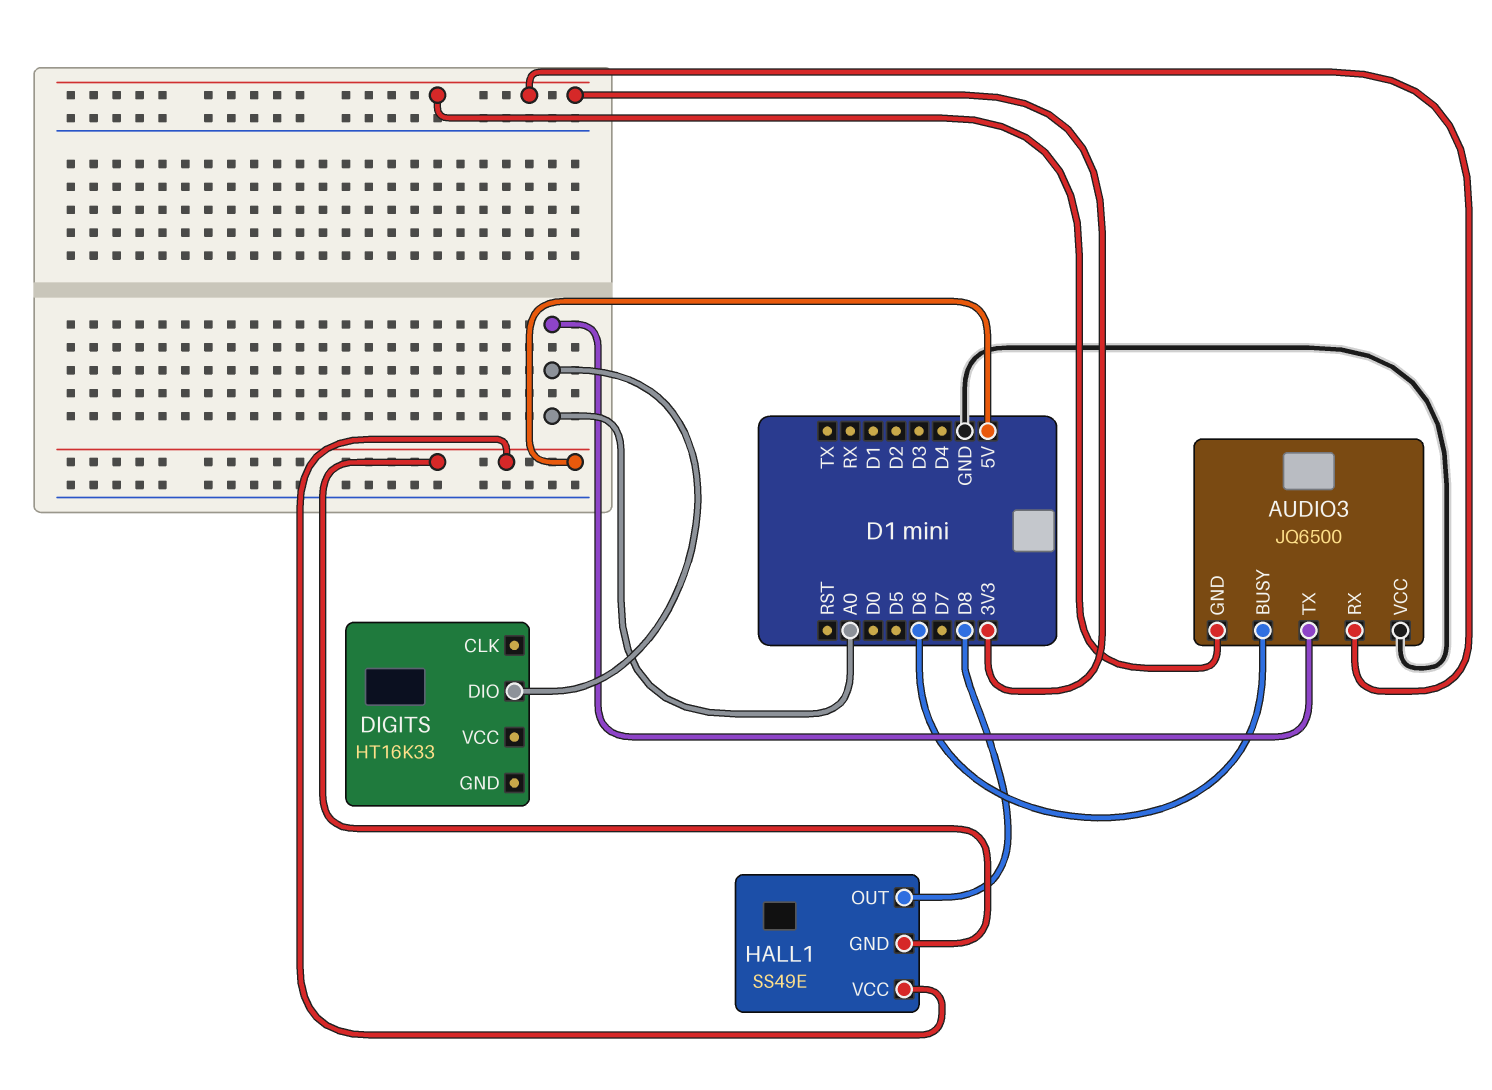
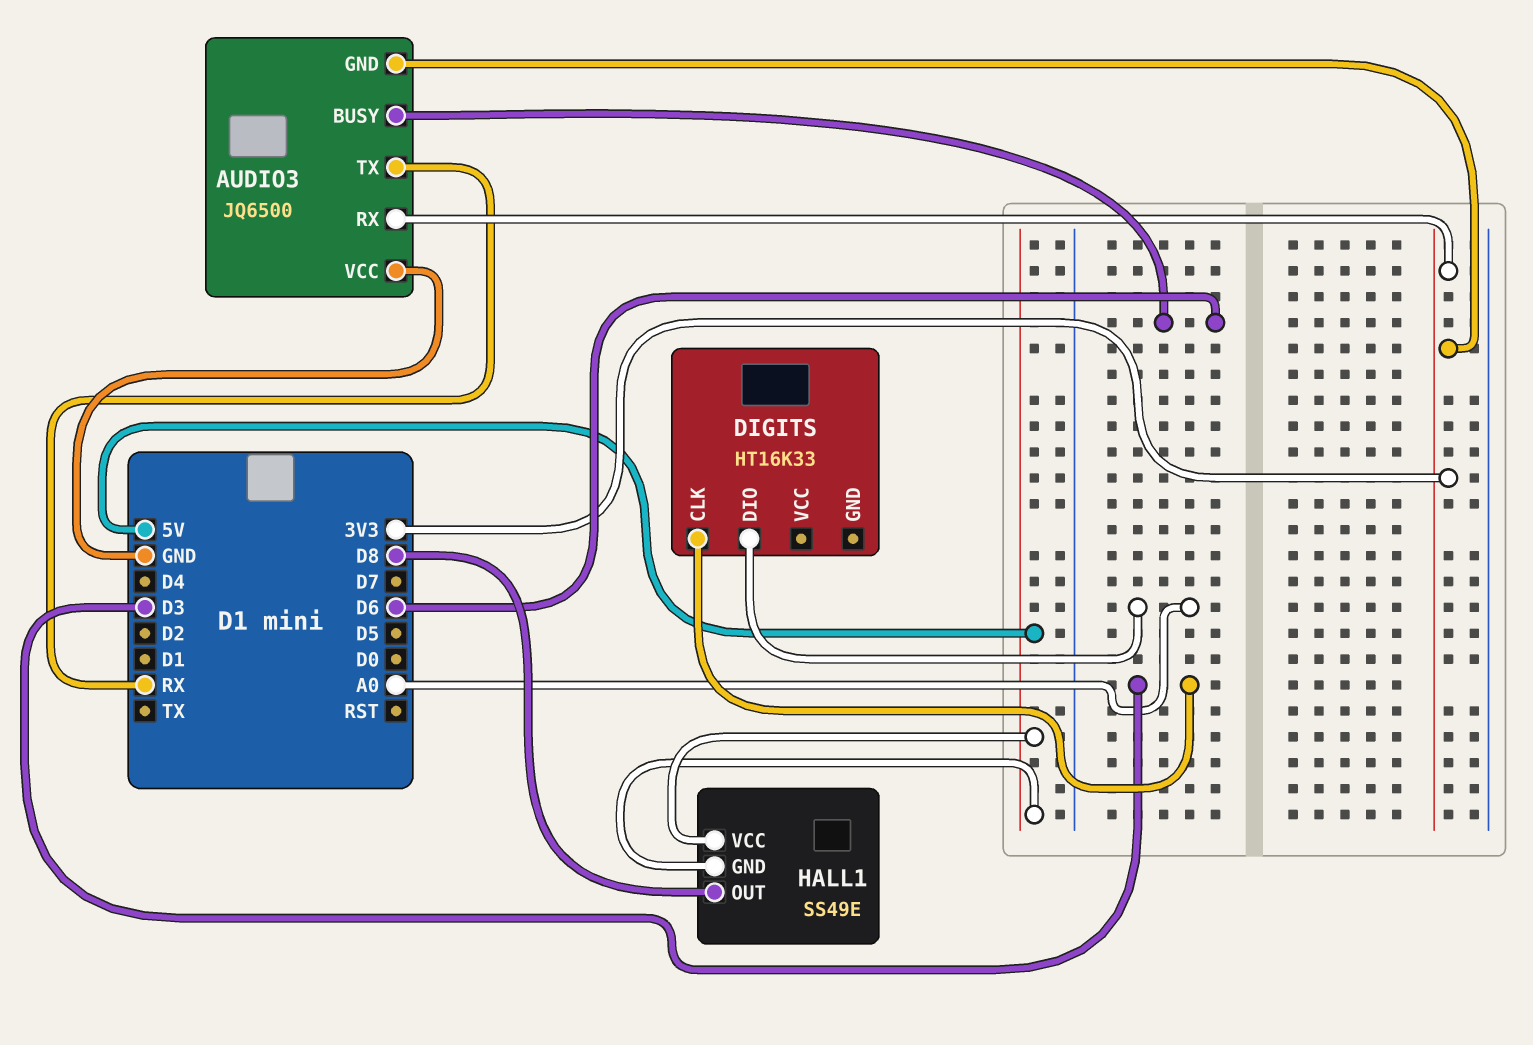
AUDIO3 pin TX: A0 -> RX
DIGITS pin CLK: none -> D3

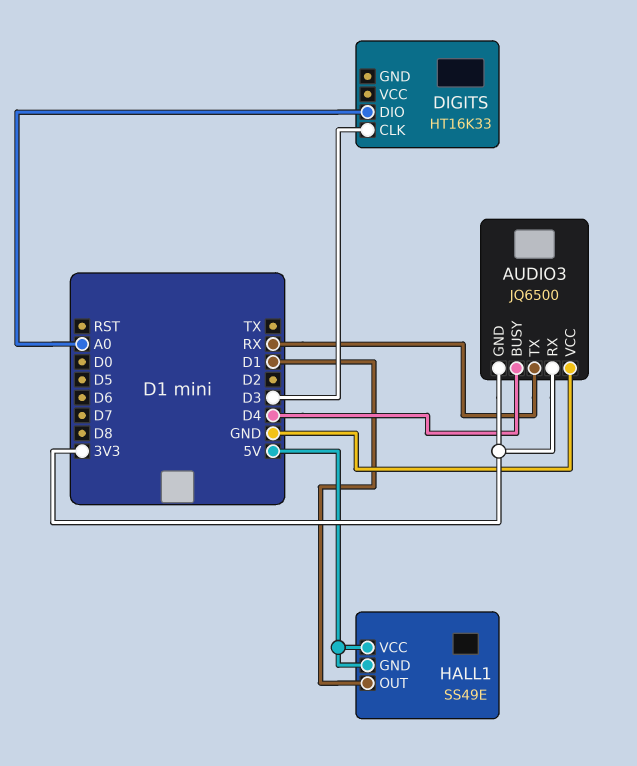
AUDIO3 pin BUSY: D6 -> D4
HALL1 pin OUT: D8 -> D1

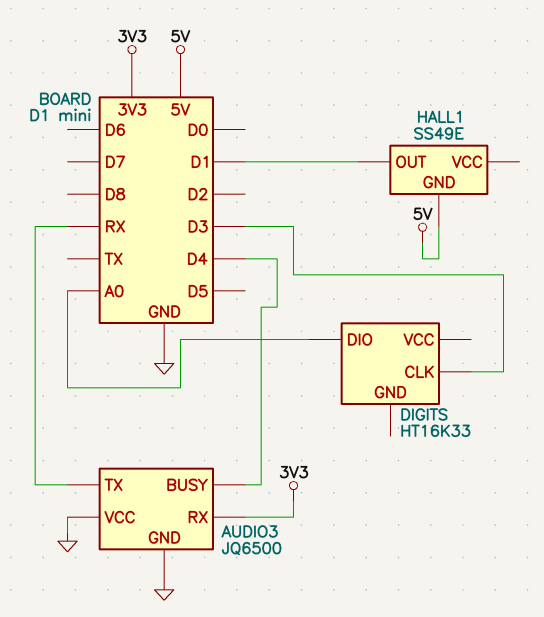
AUDIO3 pin GND: 3V3 -> GND
HALL1 pin VCC: 5V -> none

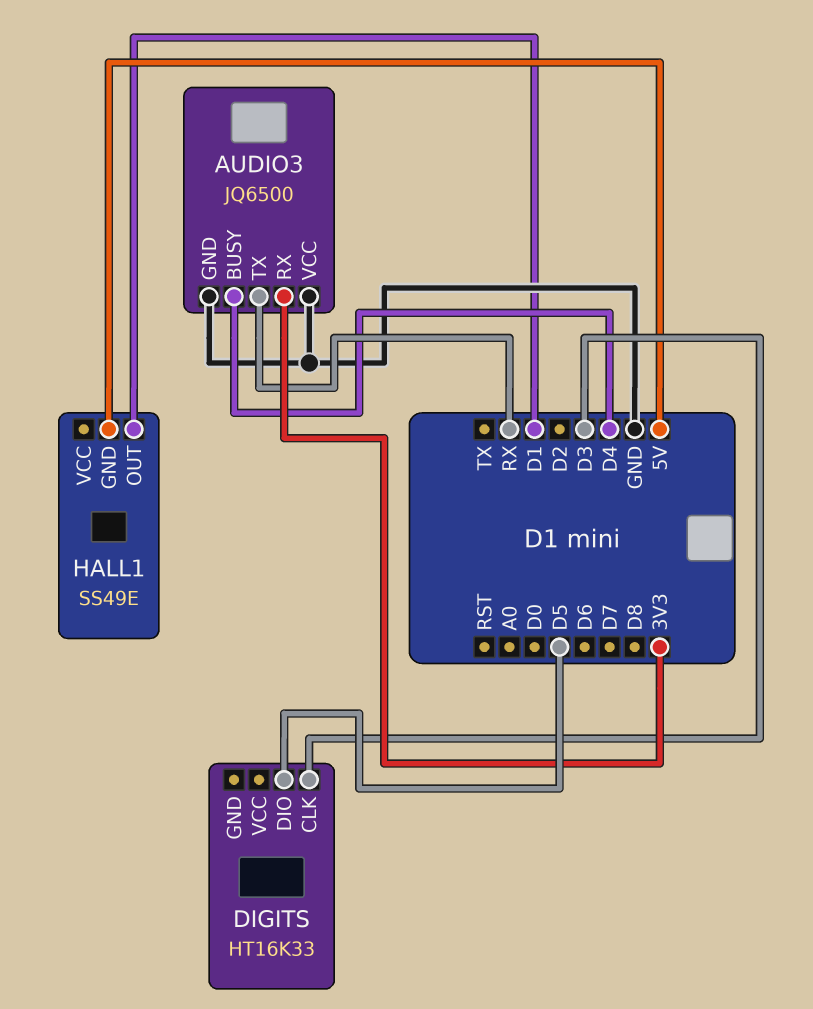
DIGITS pin DIO: A0 -> D5

